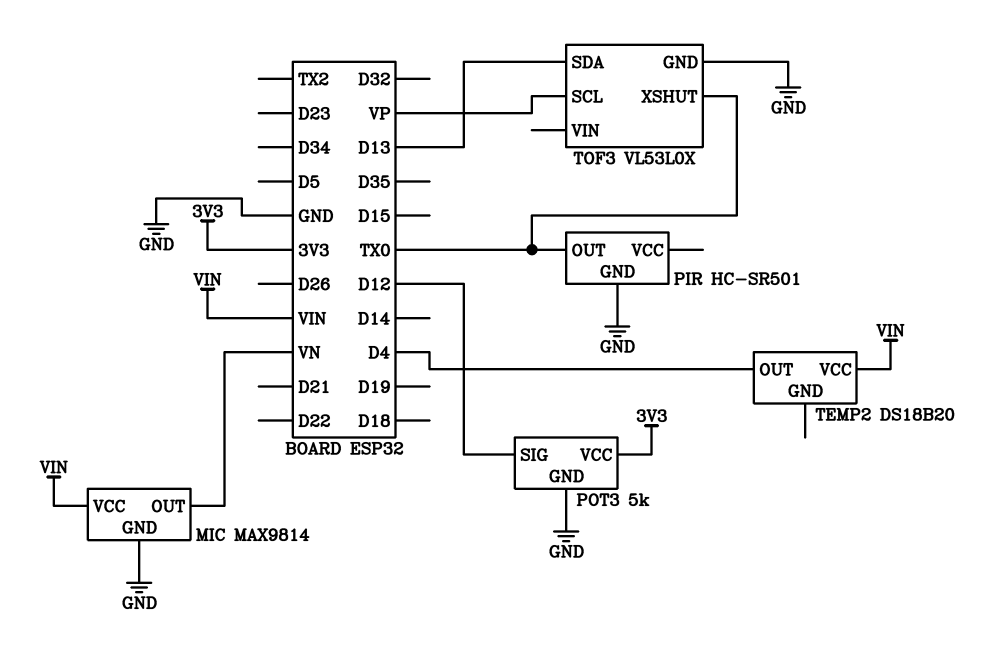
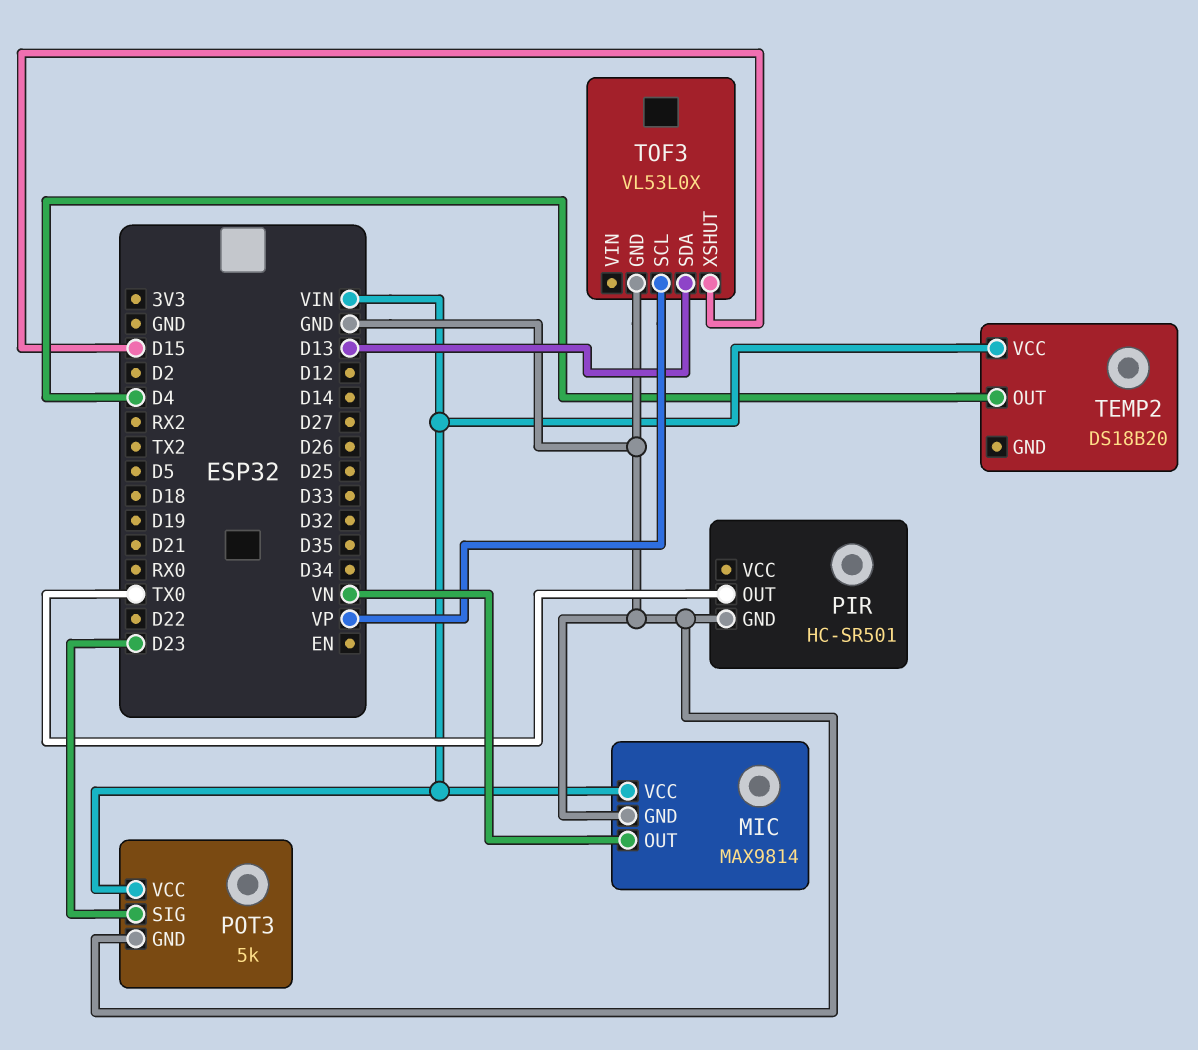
POT3 pin SIG: D12 -> D23
POT3 pin VCC: 3V3 -> VIN
TOF3 pin XSHUT: TX0 -> D15

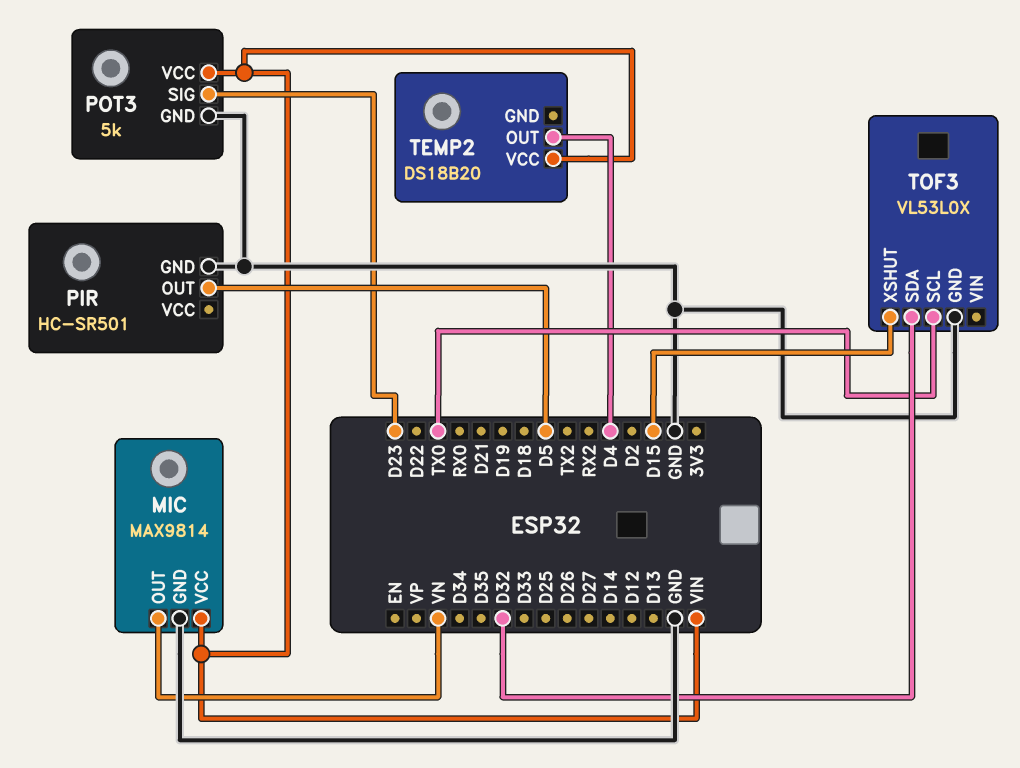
PIR pin OUT: TX0 -> D5
TOF3 pin SCL: VP -> TX0
TOF3 pin SDA: D13 -> D32

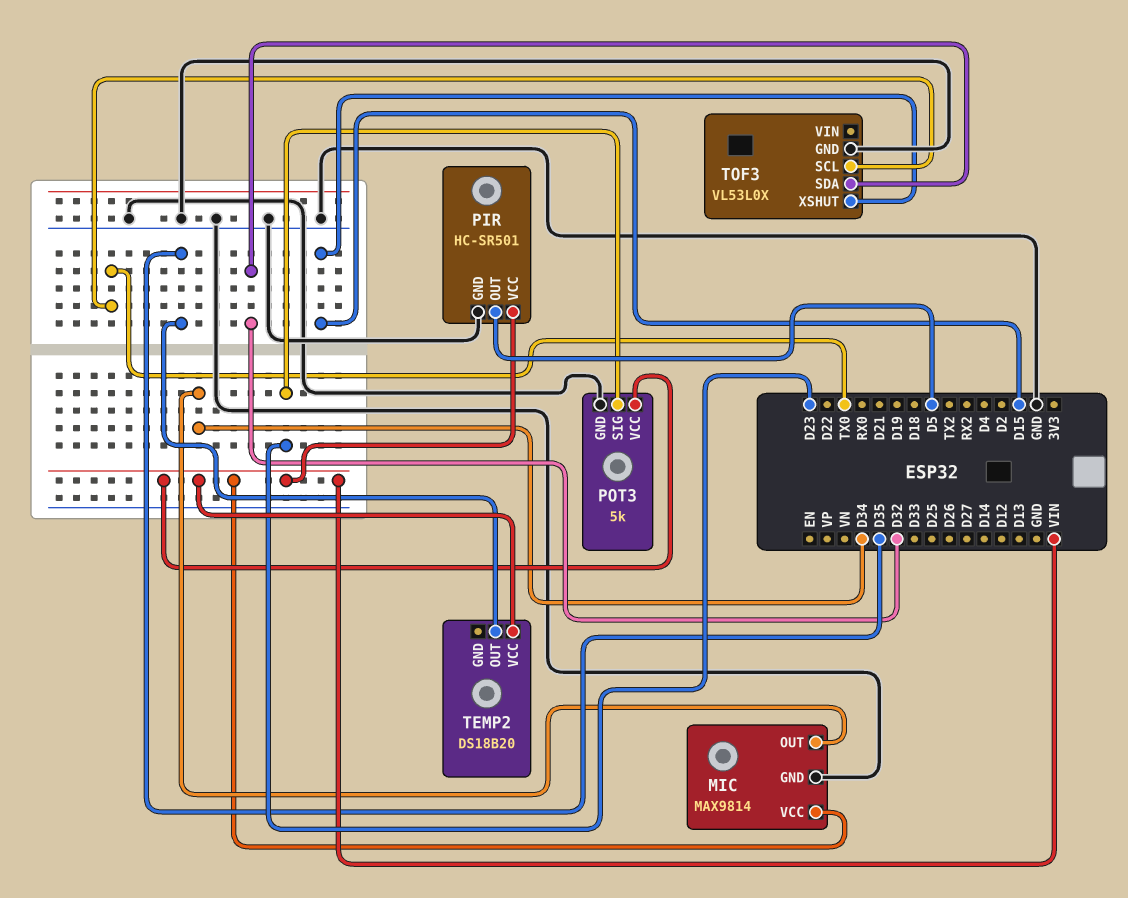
MIC pin OUT: VN -> D34
PIR pin VCC: none -> VIN
TEMP2 pin OUT: D4 -> D35

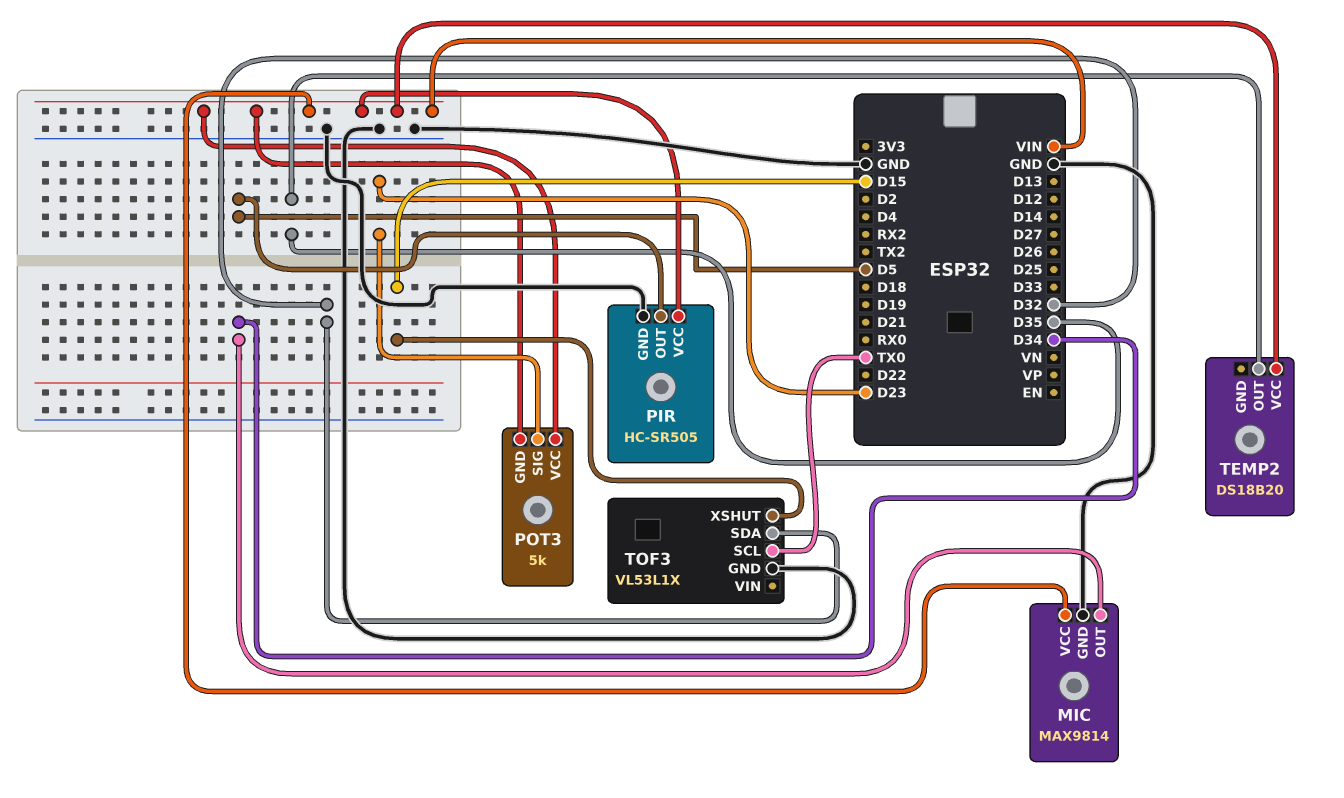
PIR: HC-SR501 -> HC-SR505
POT3 pin GND: GND -> VIN
TOF3: VL53L0X -> VL53L1X

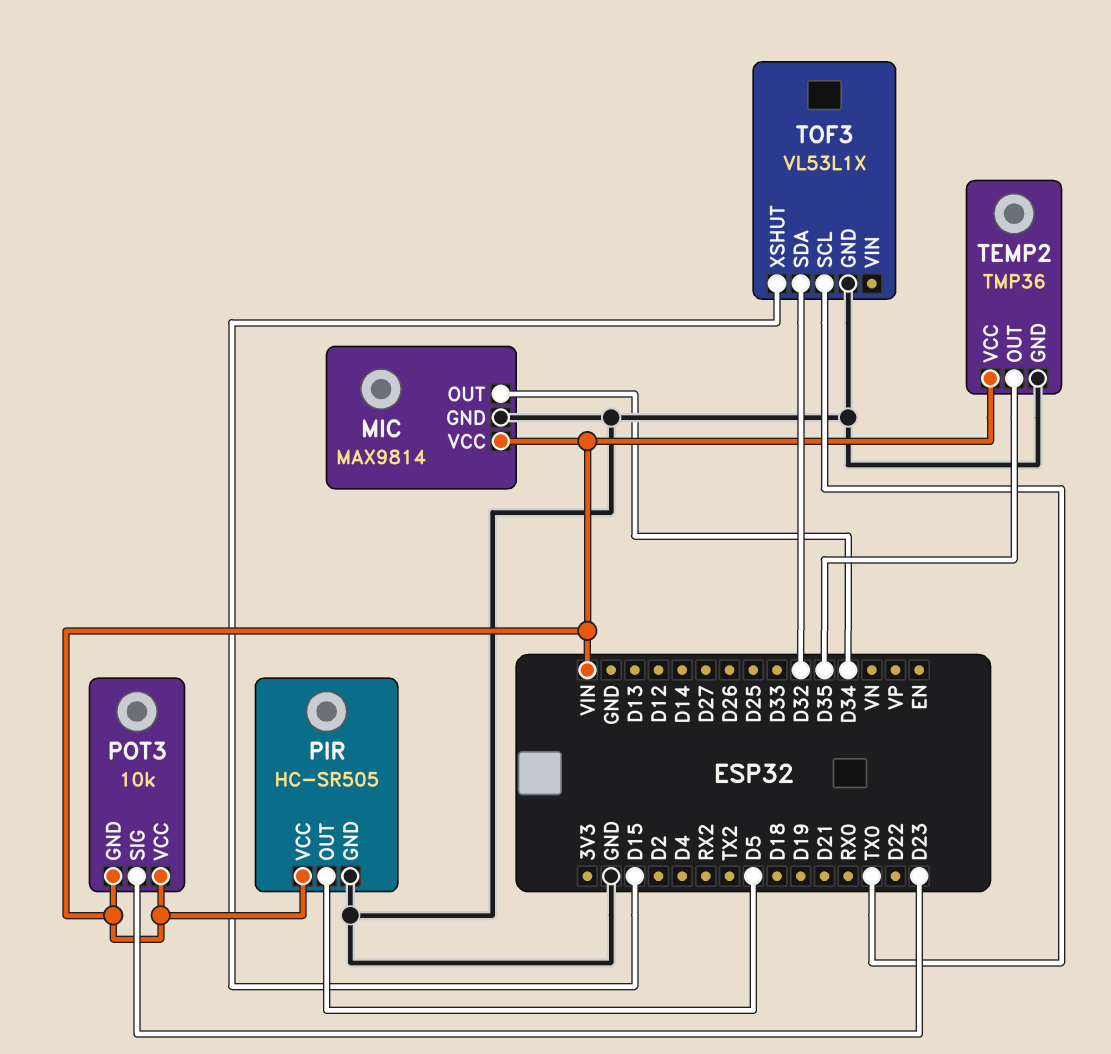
POT3: 5k -> 10k
TEMP2: DS18B20 -> TMP36
TEMP2 pin GND: none -> GND

